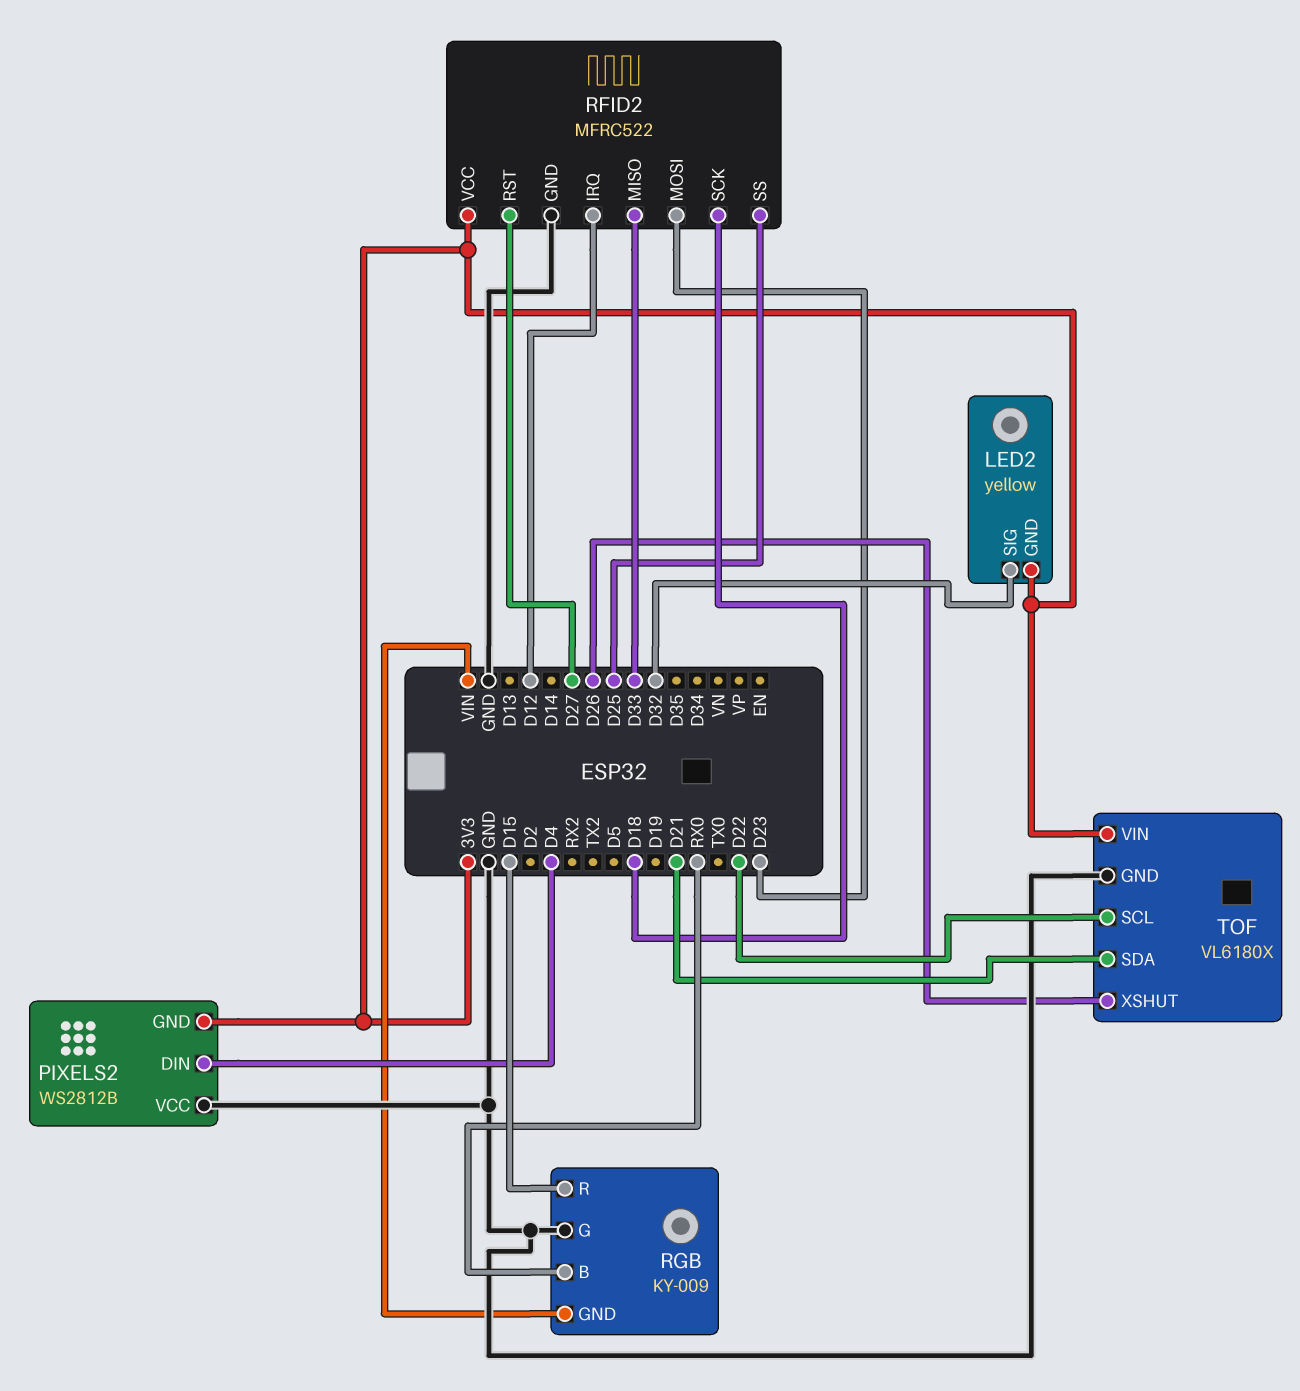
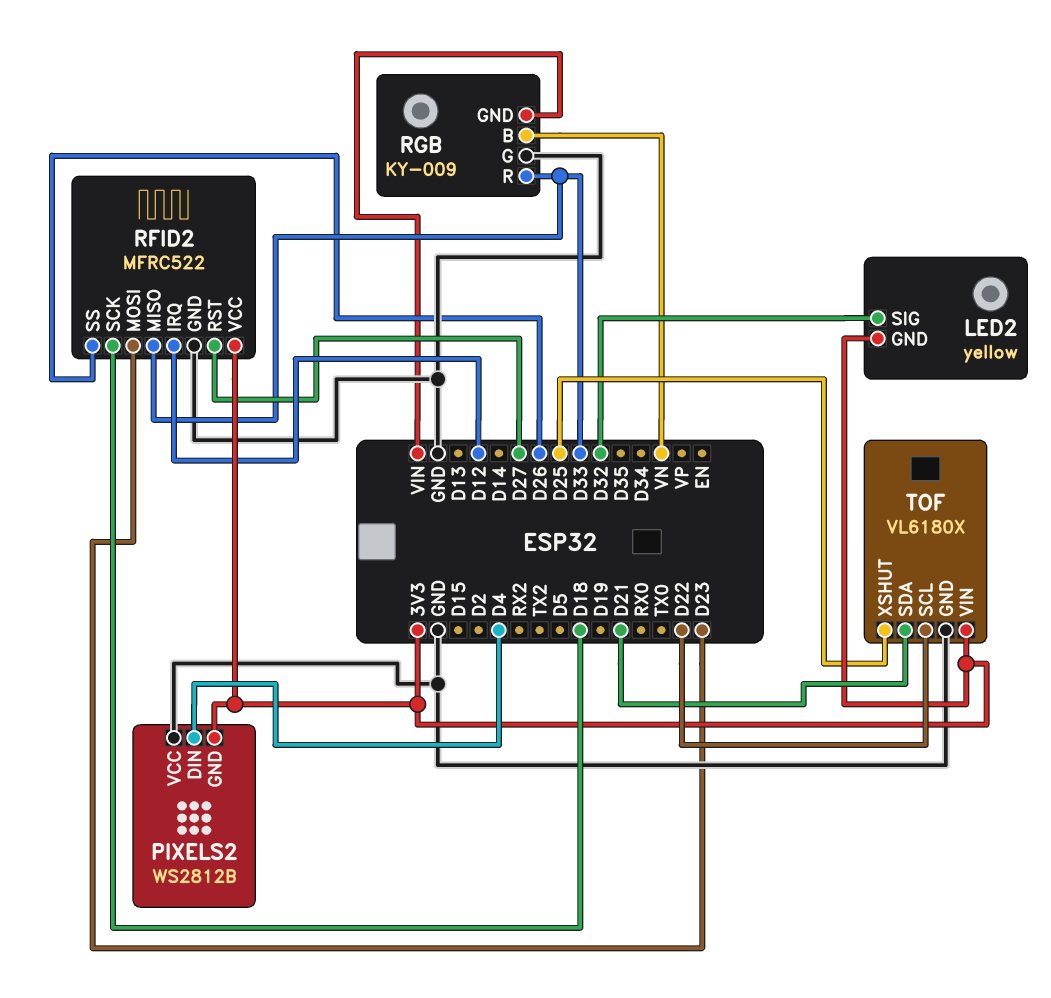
RFID2 pin SS: D25 -> D26
RGB pin B: RX0 -> VN
RGB pin R: D15 -> D33
TOF pin XSHUT: D26 -> D25

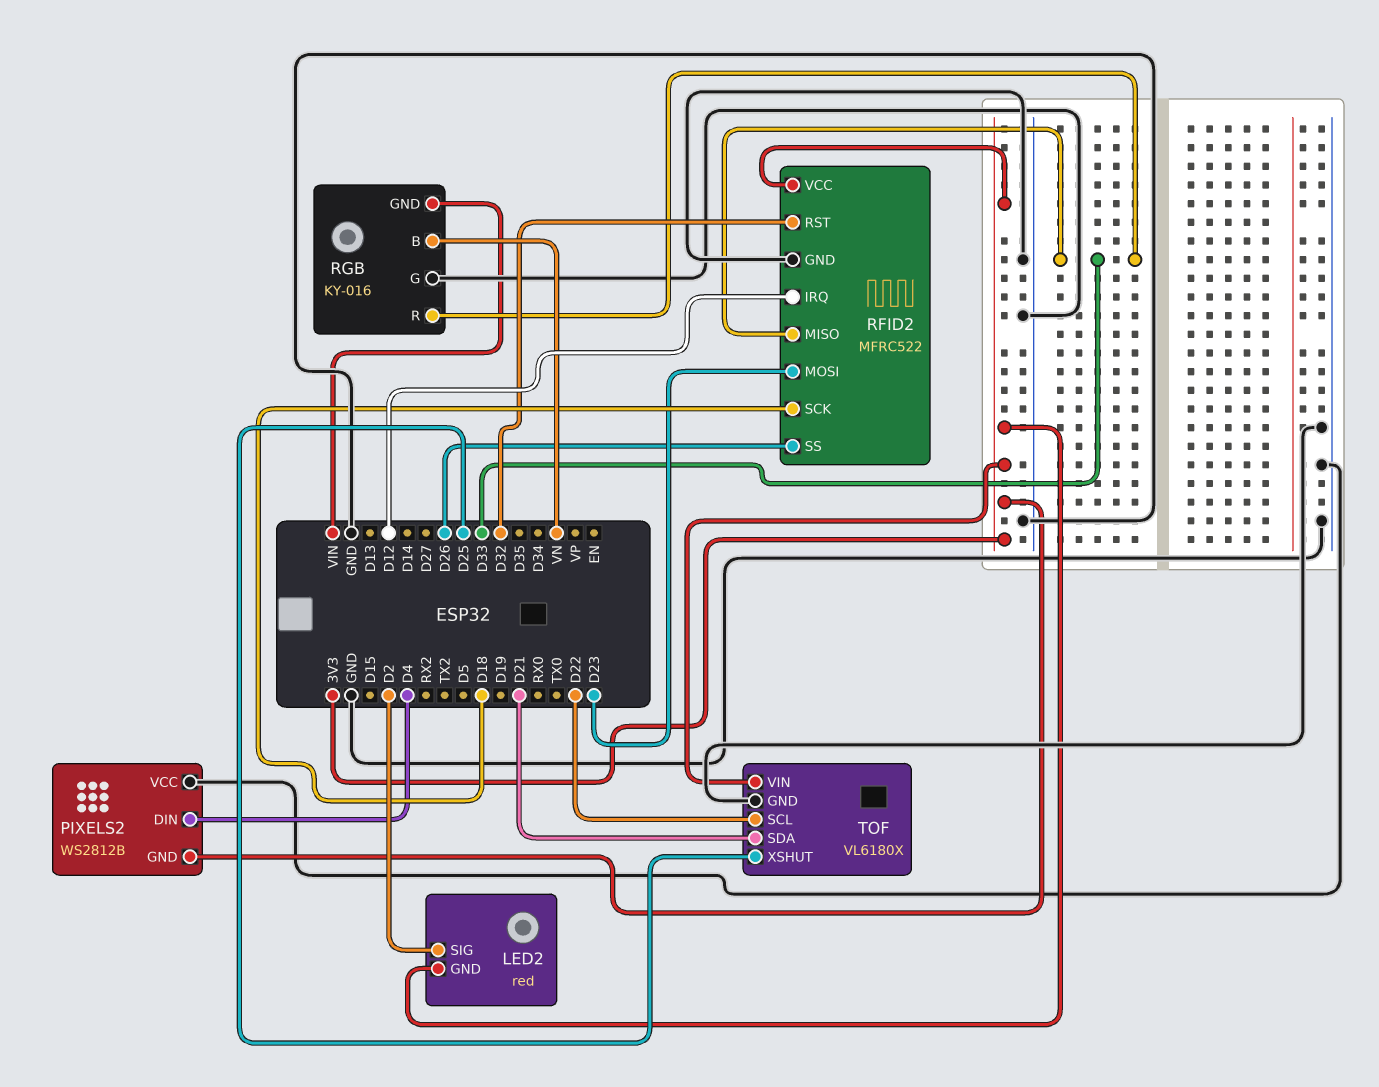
LED2: yellow -> red
LED2 pin SIG: D32 -> D2
RFID2 pin RST: D27 -> D32
RGB: KY-009 -> KY-016

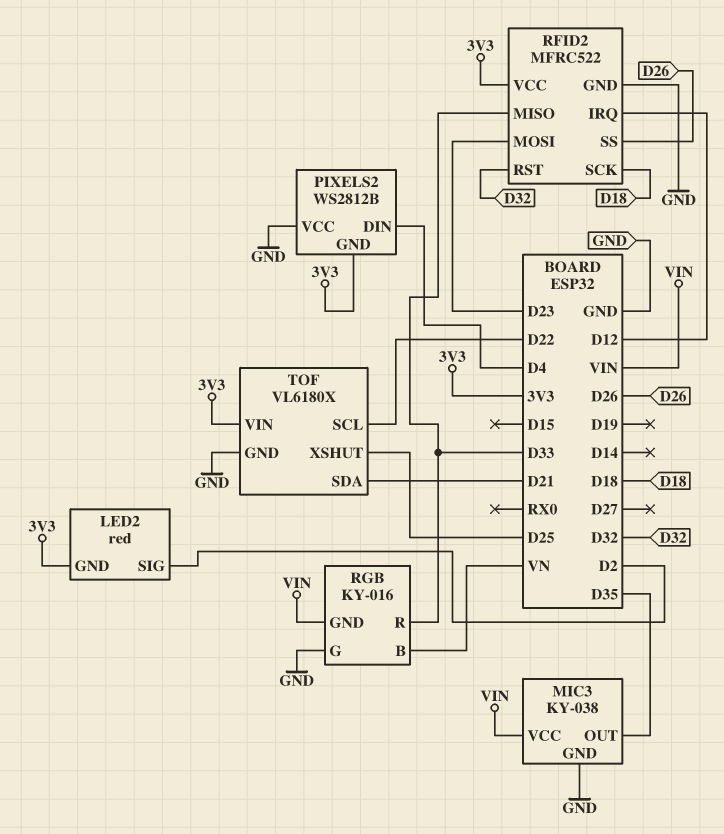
MIC3: none -> KY-038
MIC3 pin GND: none -> GND
MIC3 pin OUT: none -> D35
MIC3 pin VCC: none -> VIN

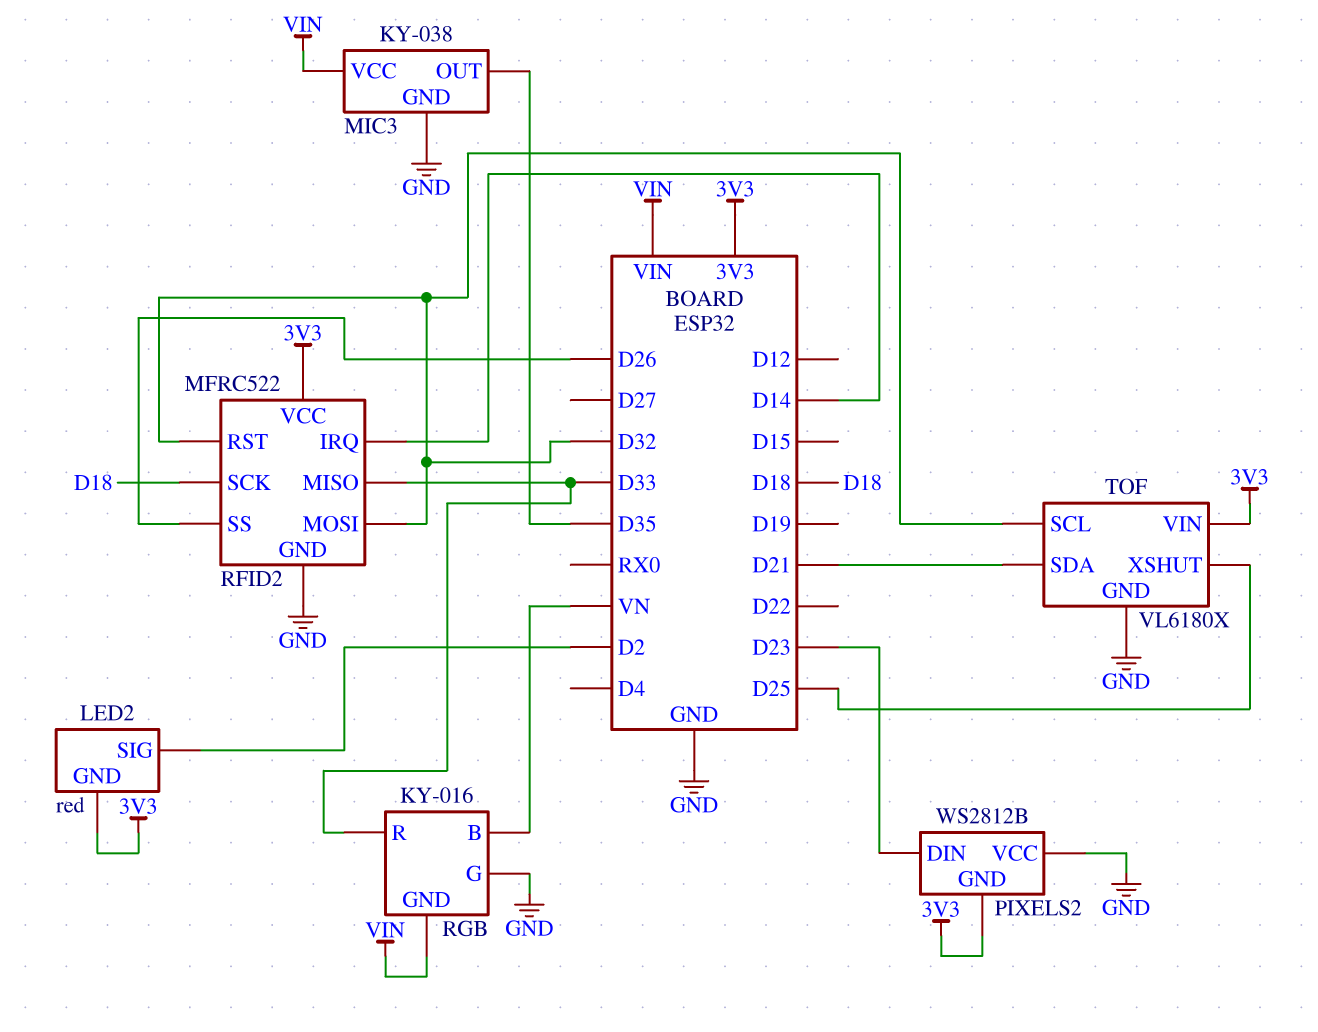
PIXELS2 pin DIN: D4 -> D23
RFID2 pin IRQ: D12 -> D14
RFID2 pin MOSI: D23 -> D32
TOF pin SCL: D22 -> D32

